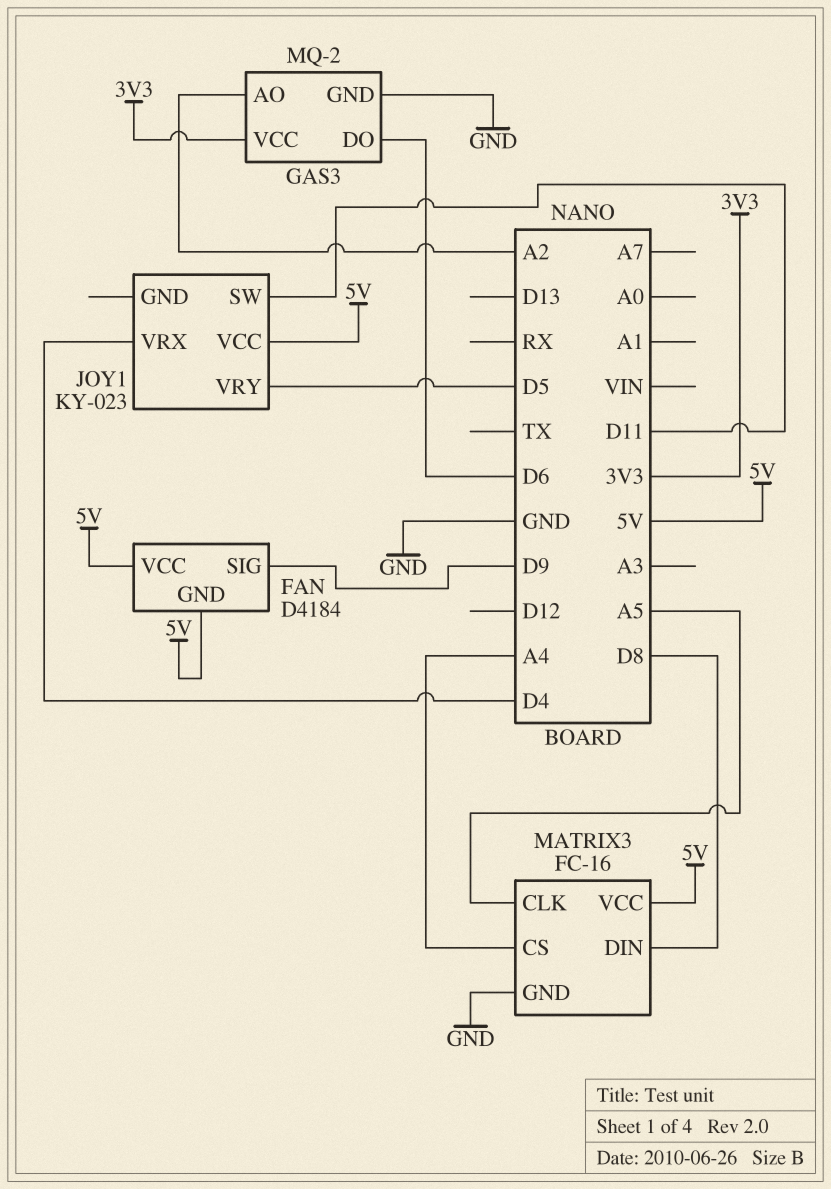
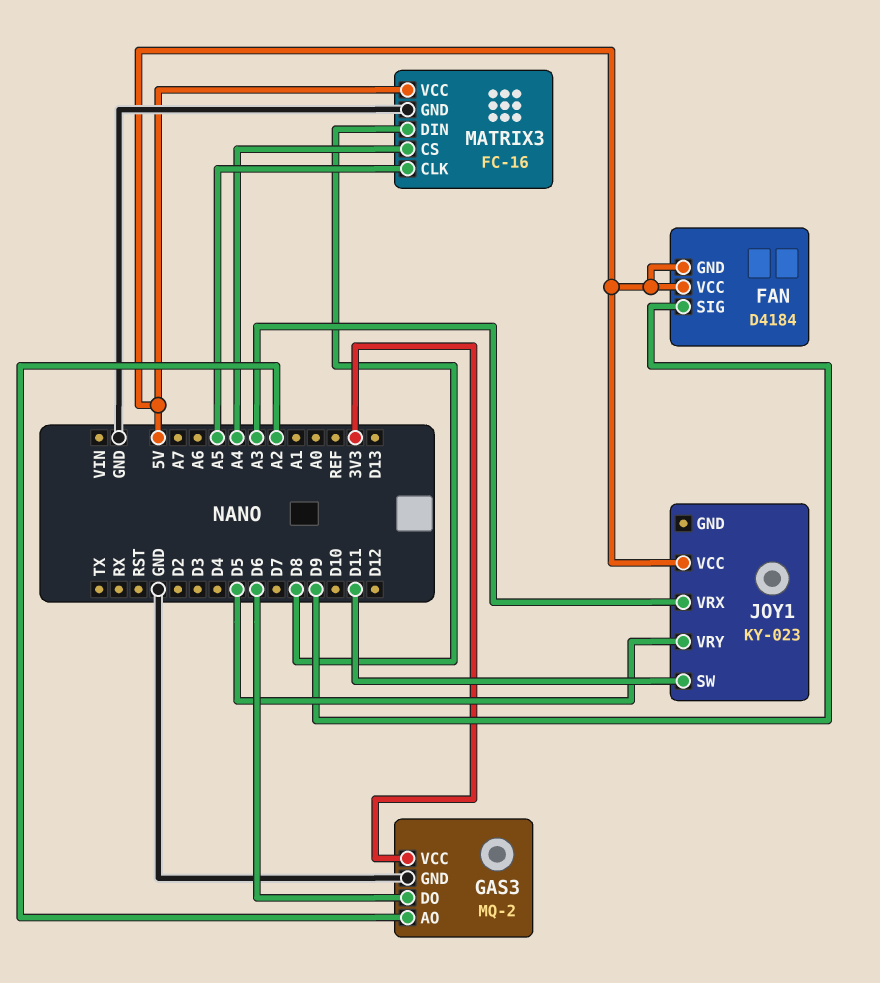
JOY1 pin VRX: D4 -> A3

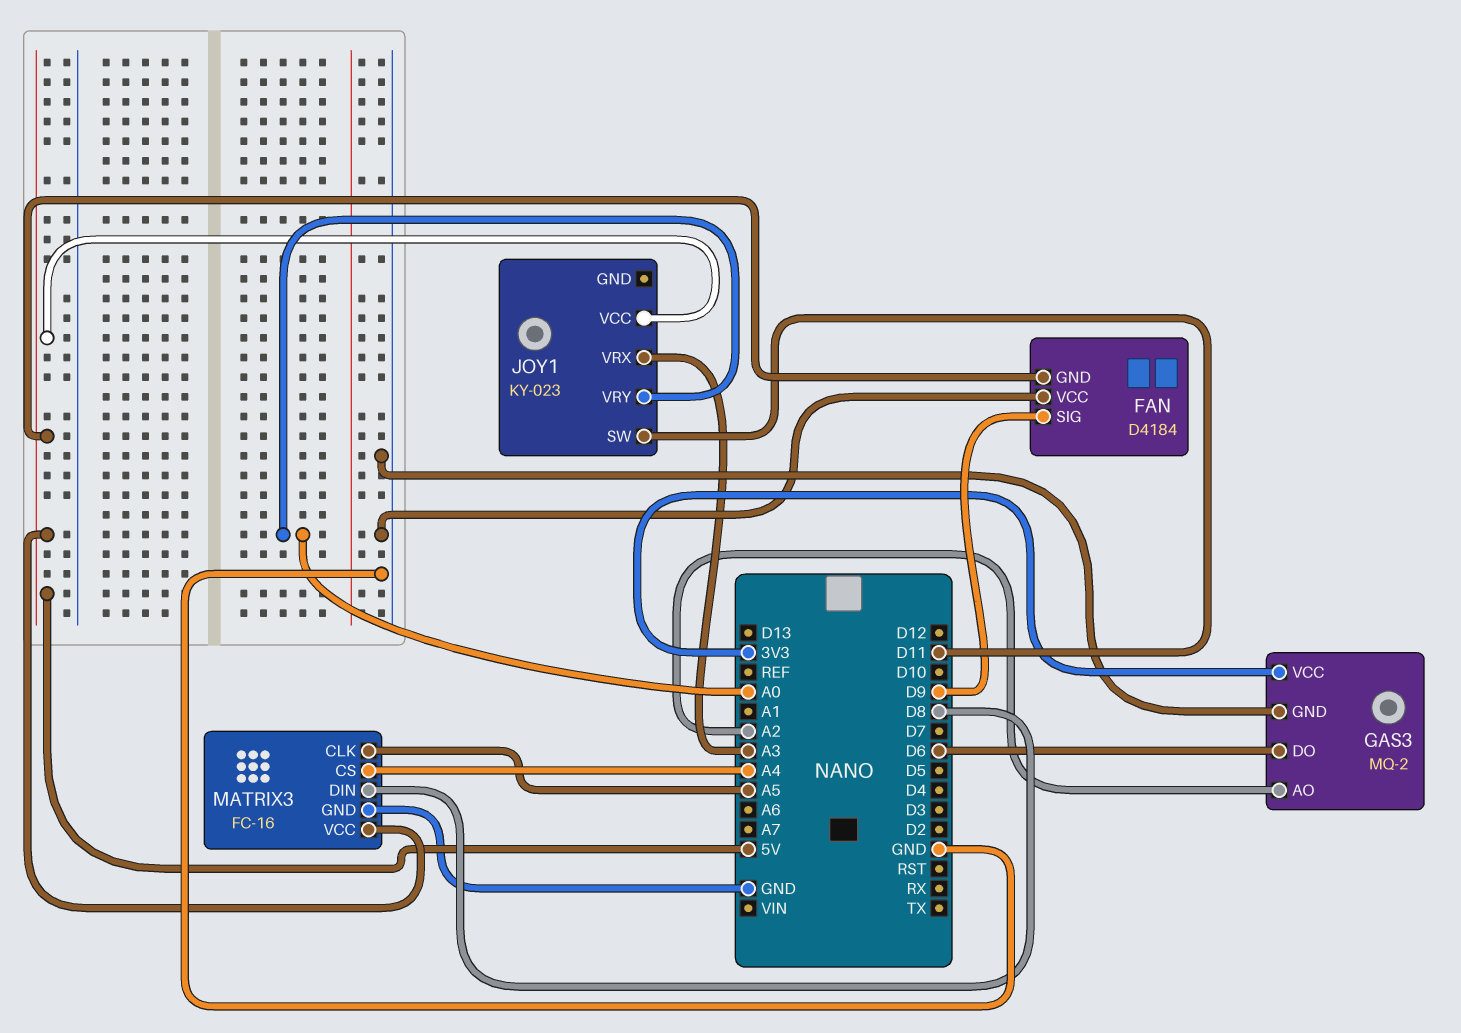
FAN pin VCC: 5V -> GND
JOY1 pin VRY: D5 -> A0

